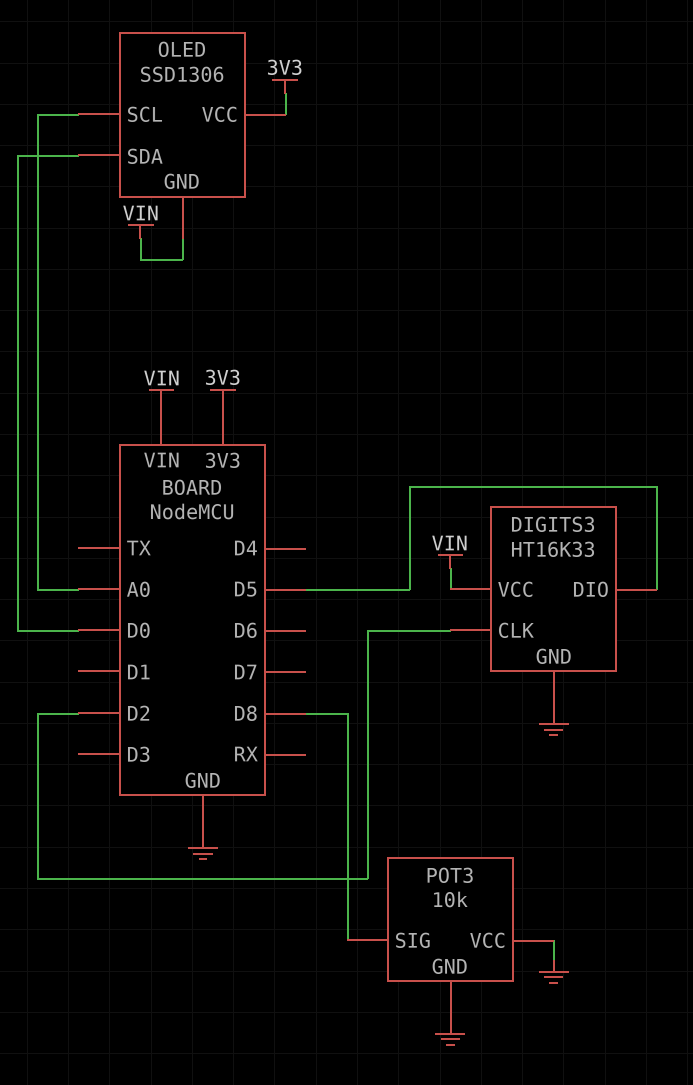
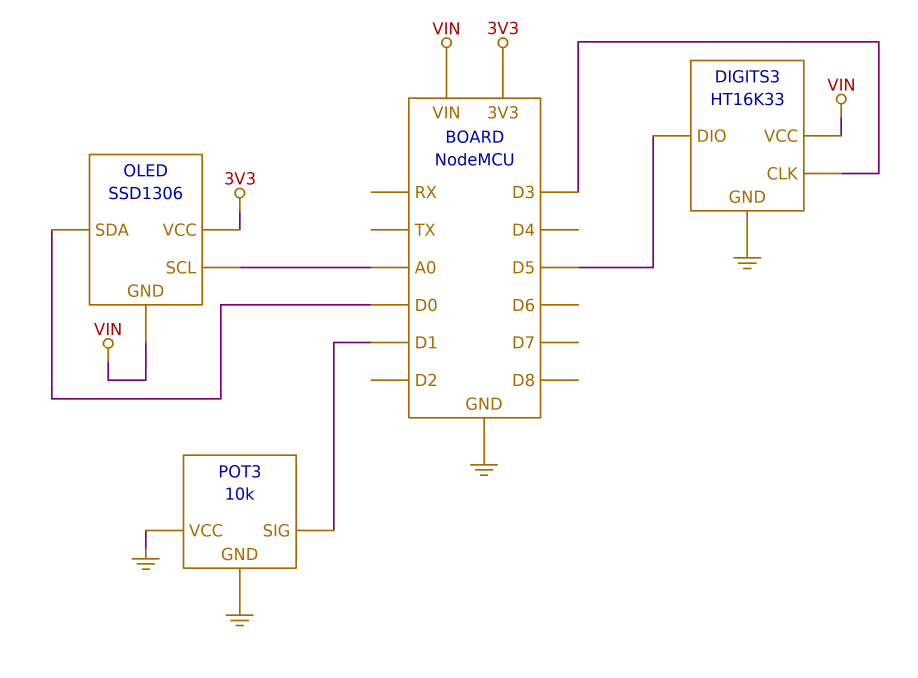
DIGITS3 pin CLK: D2 -> D3
POT3 pin SIG: D8 -> D1

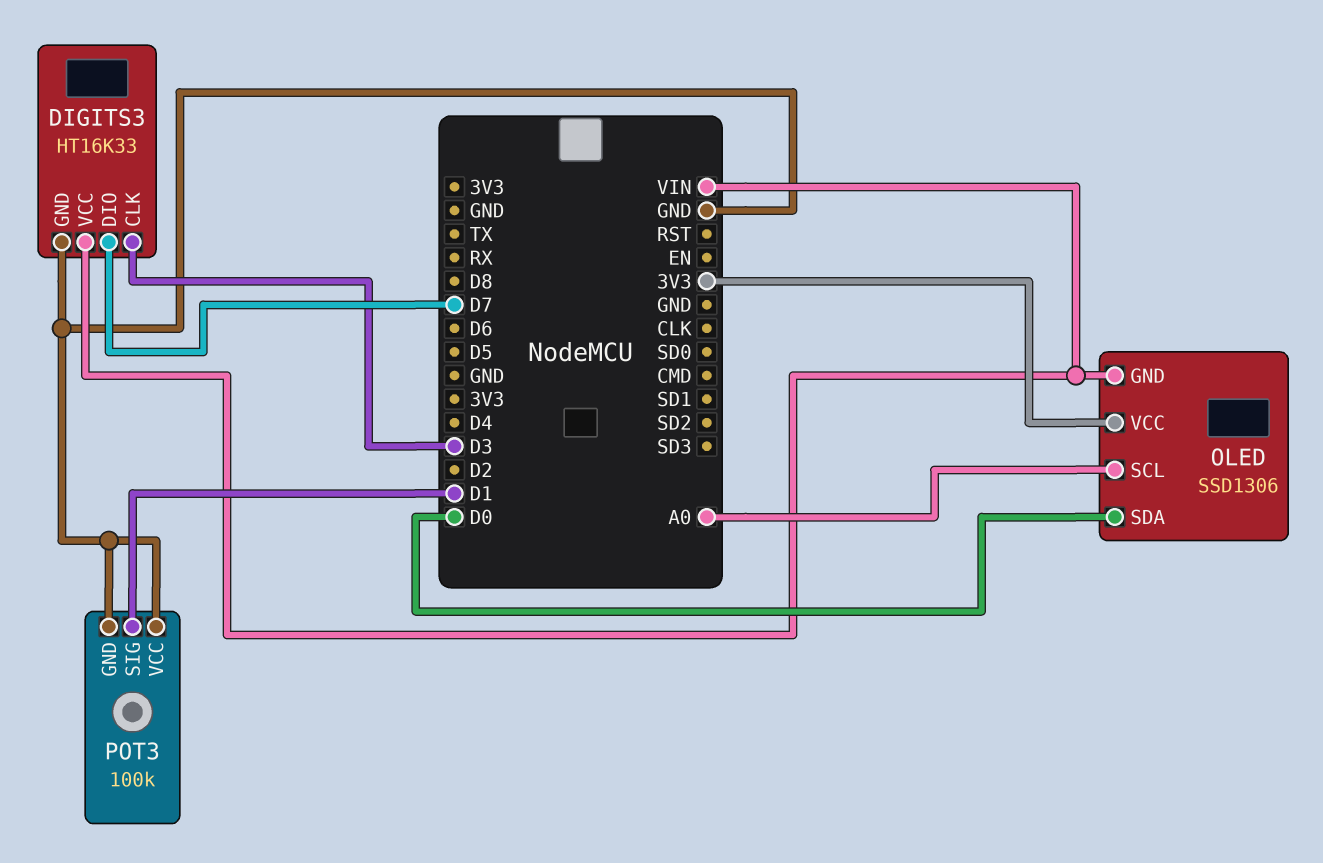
DIGITS3 pin DIO: D5 -> D7
POT3: 10k -> 100k

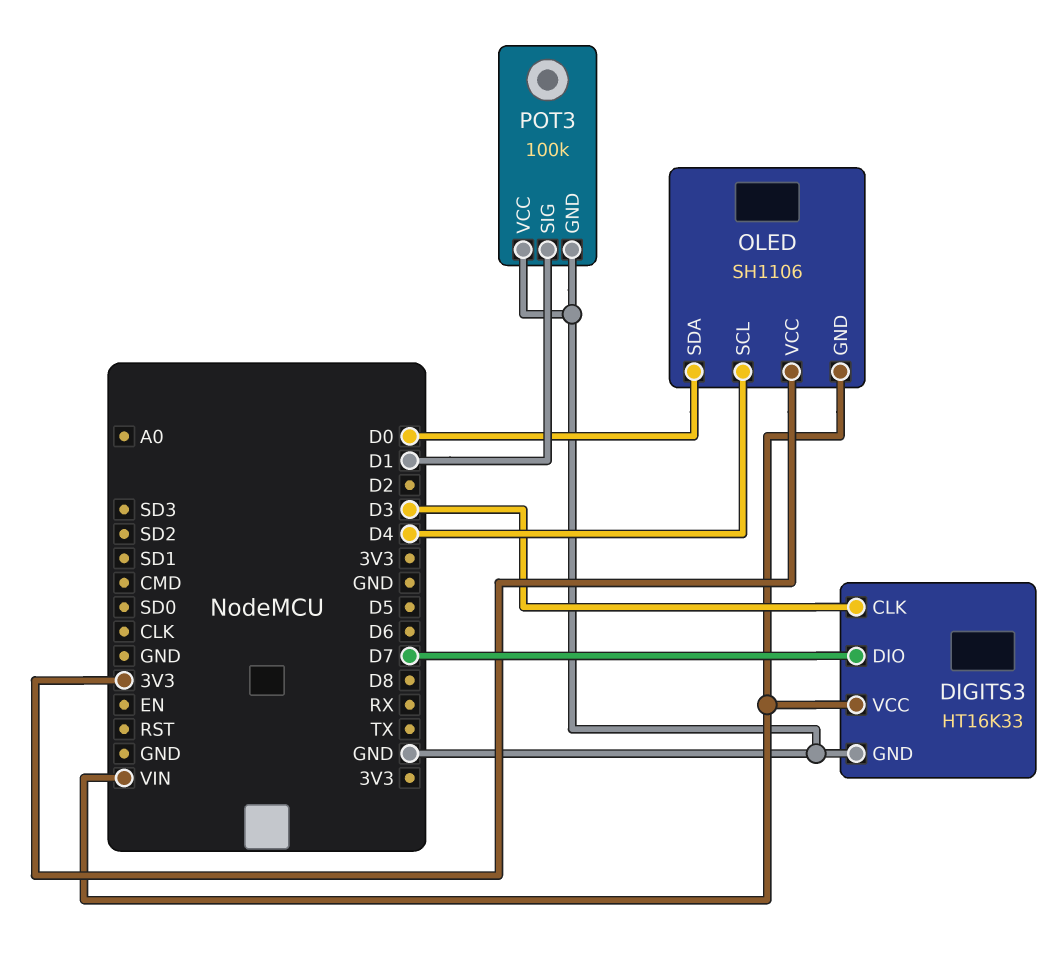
OLED: SSD1306 -> SH1106
OLED pin SCL: A0 -> D4

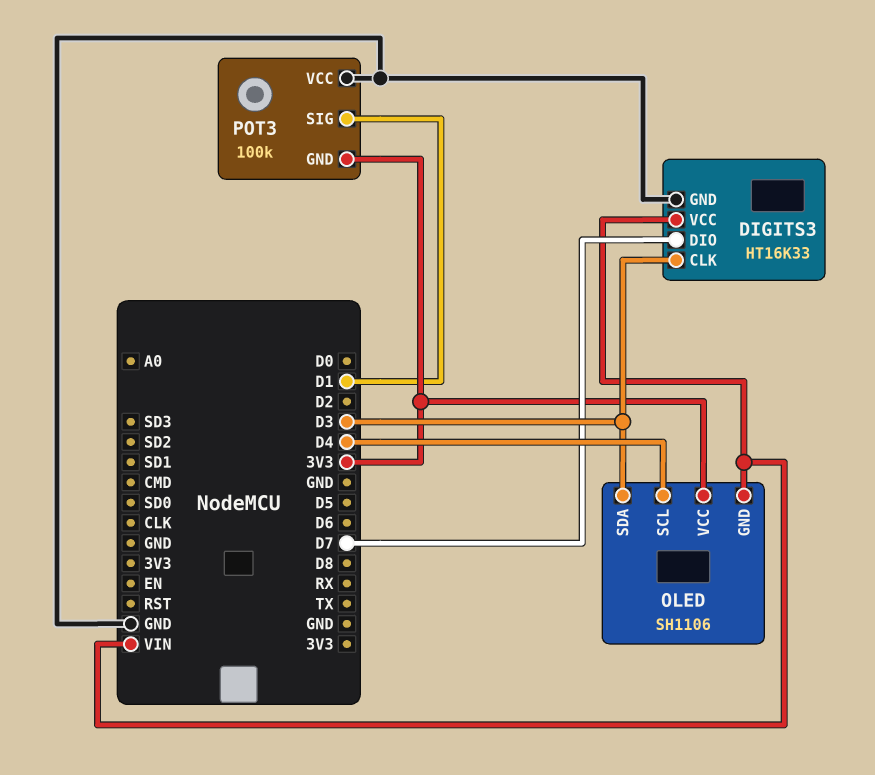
OLED pin SDA: D0 -> D3
POT3 pin GND: GND -> 3V3

